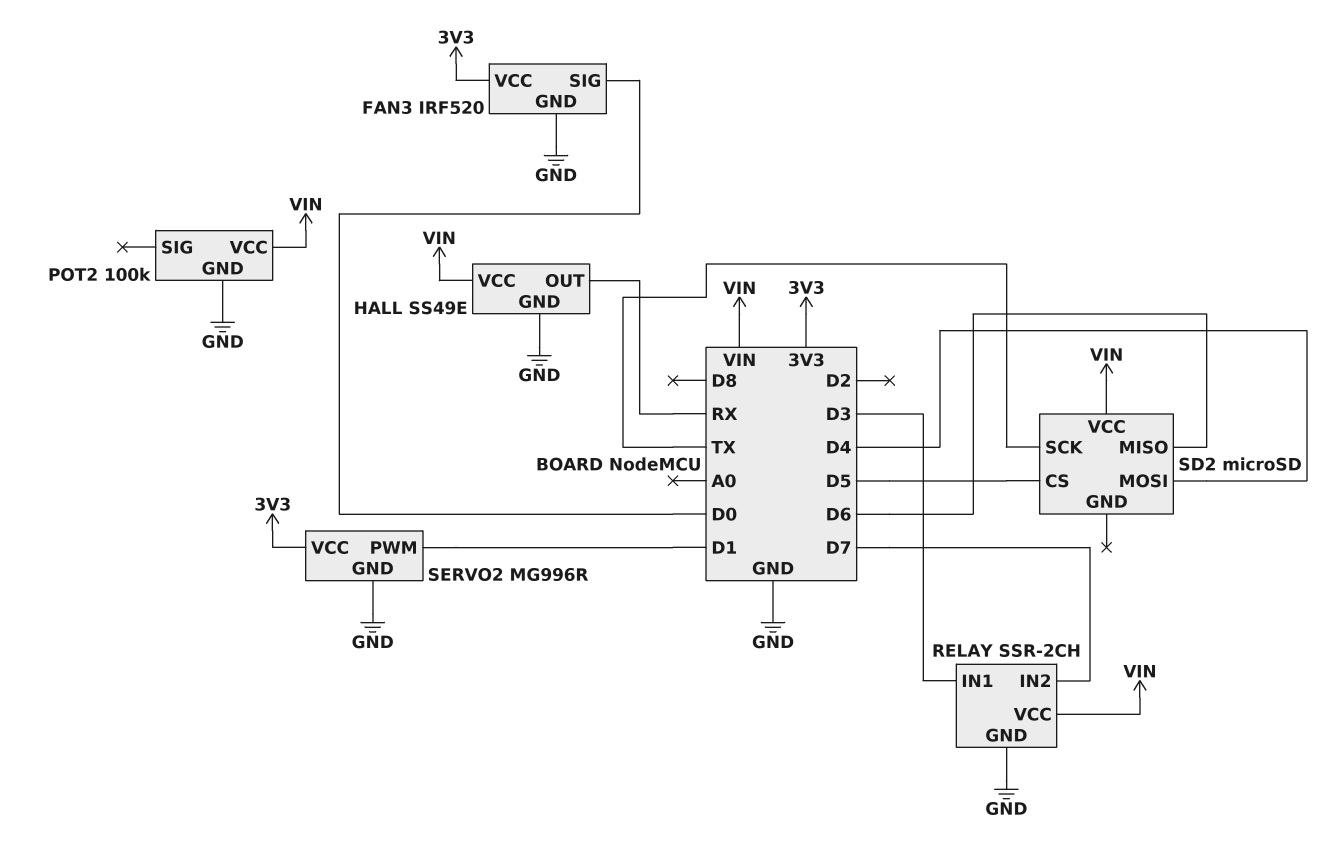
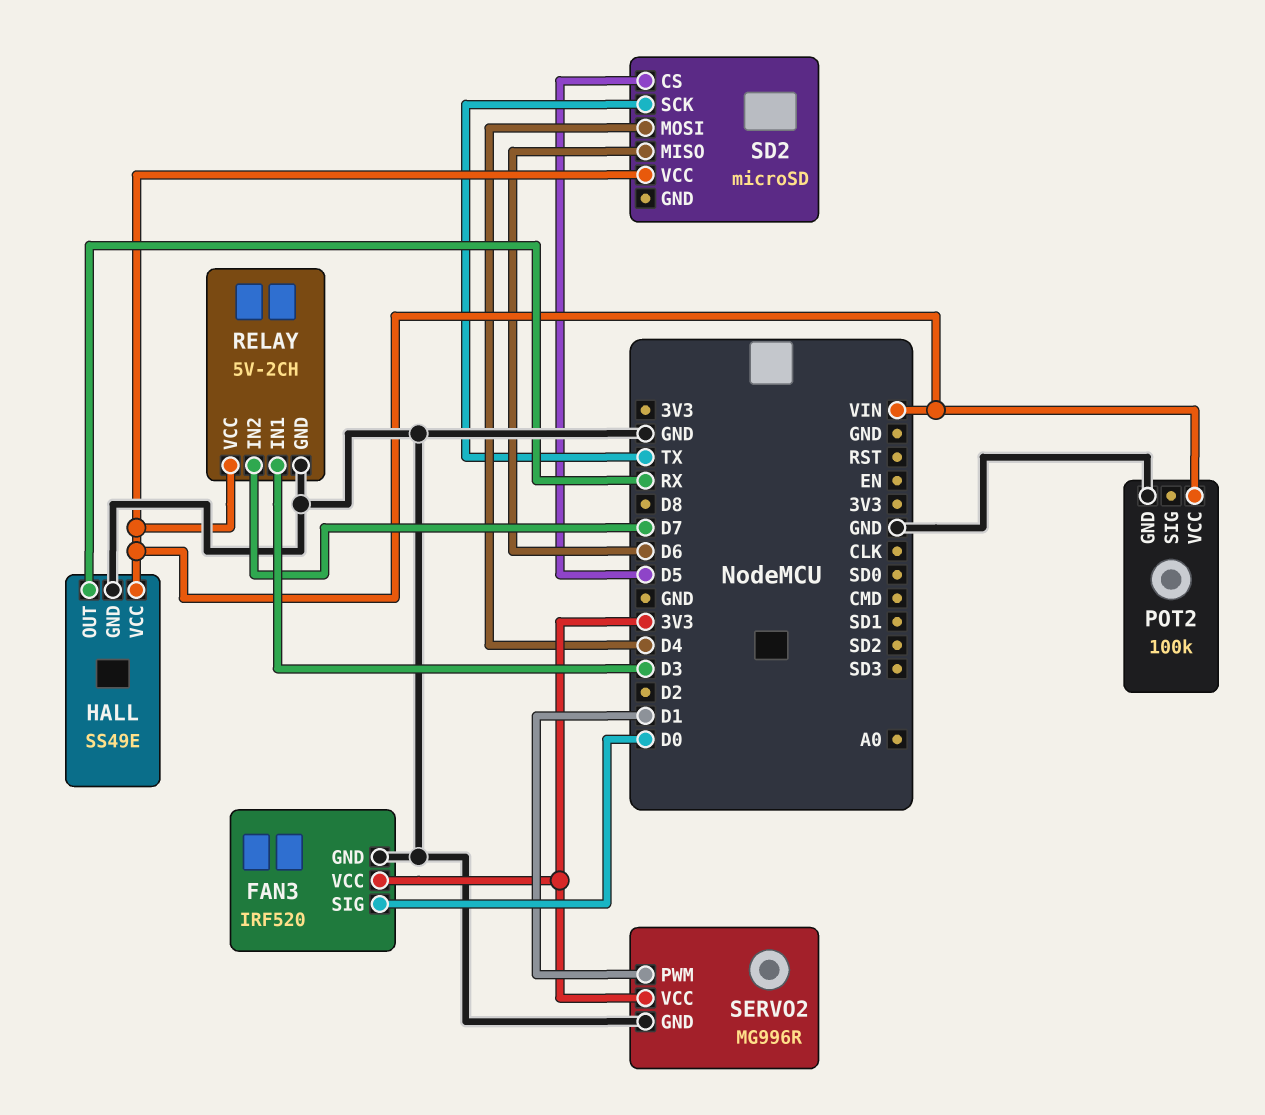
RELAY: SSR-2CH -> 5V-2CH

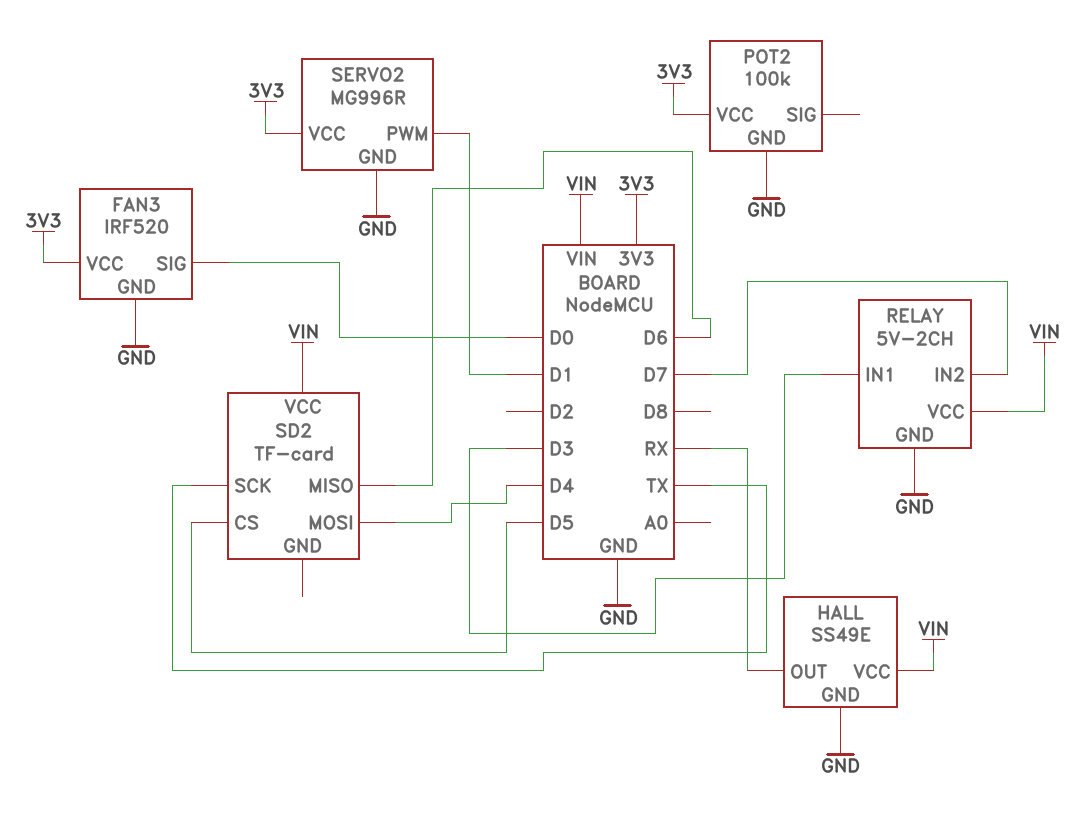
POT2 pin VCC: VIN -> 3V3
SD2: microSD -> TF-card

